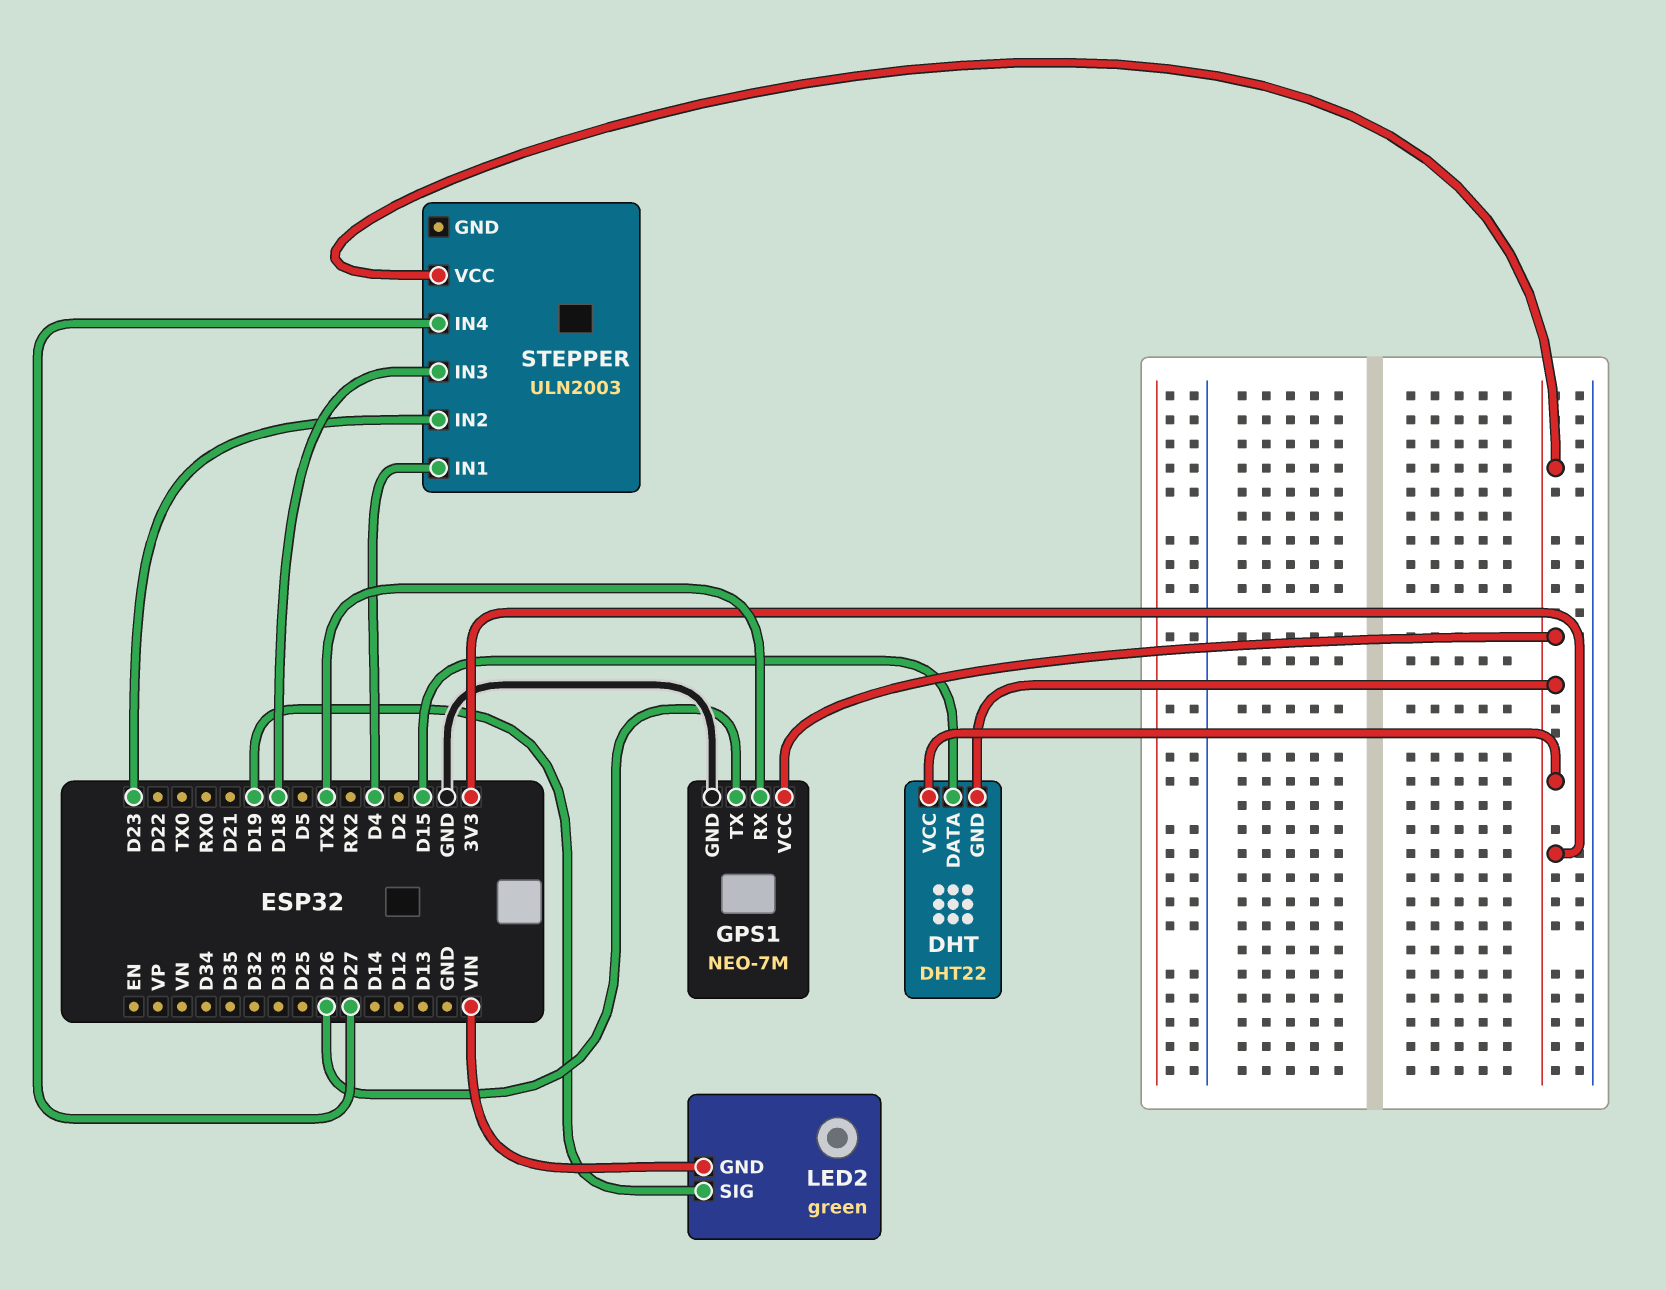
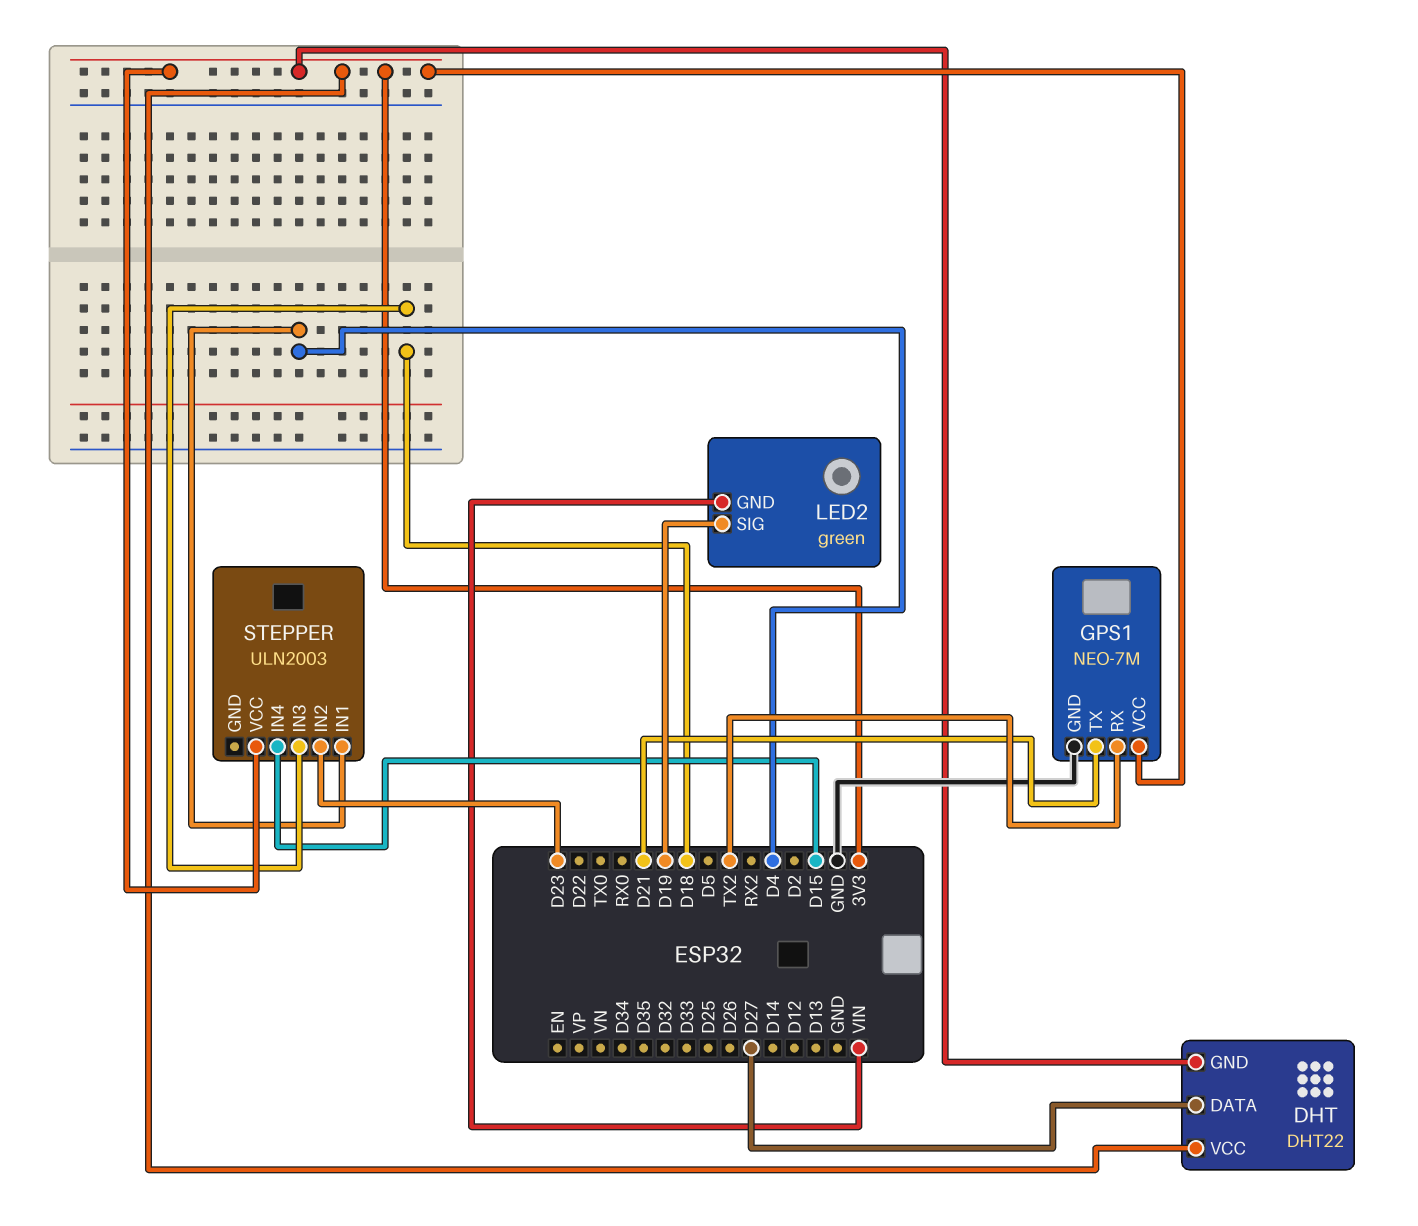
DHT pin DATA: D15 -> D27
GPS1 pin TX: D26 -> D21
STEPPER pin IN4: D27 -> D15

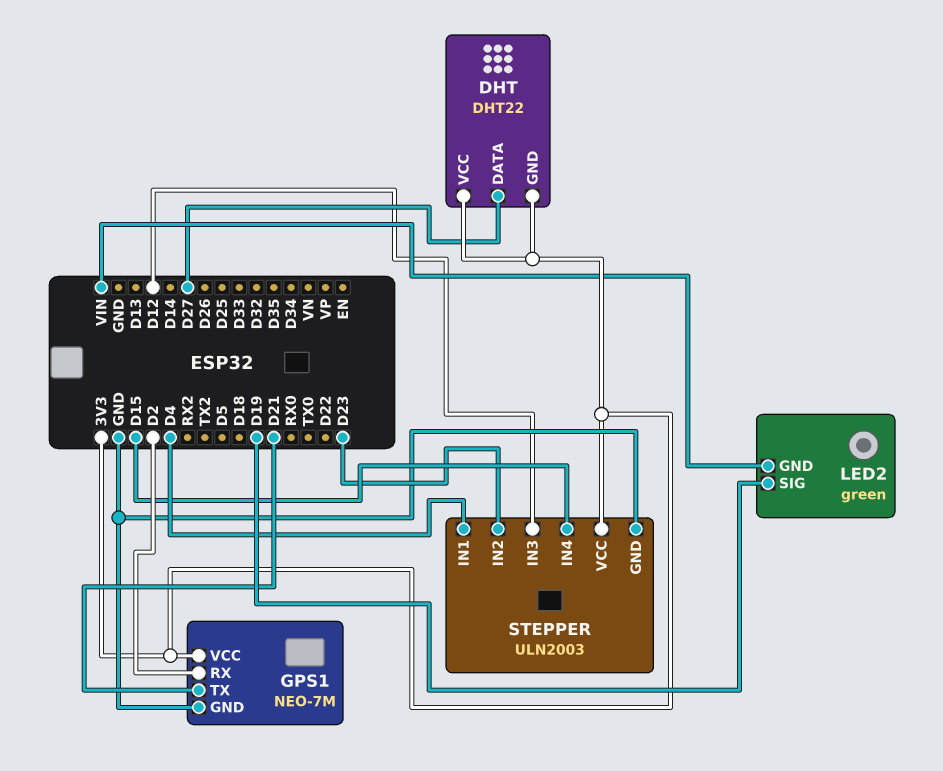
GPS1 pin RX: TX2 -> D2
STEPPER pin GND: none -> GND
STEPPER pin IN3: D18 -> D12

